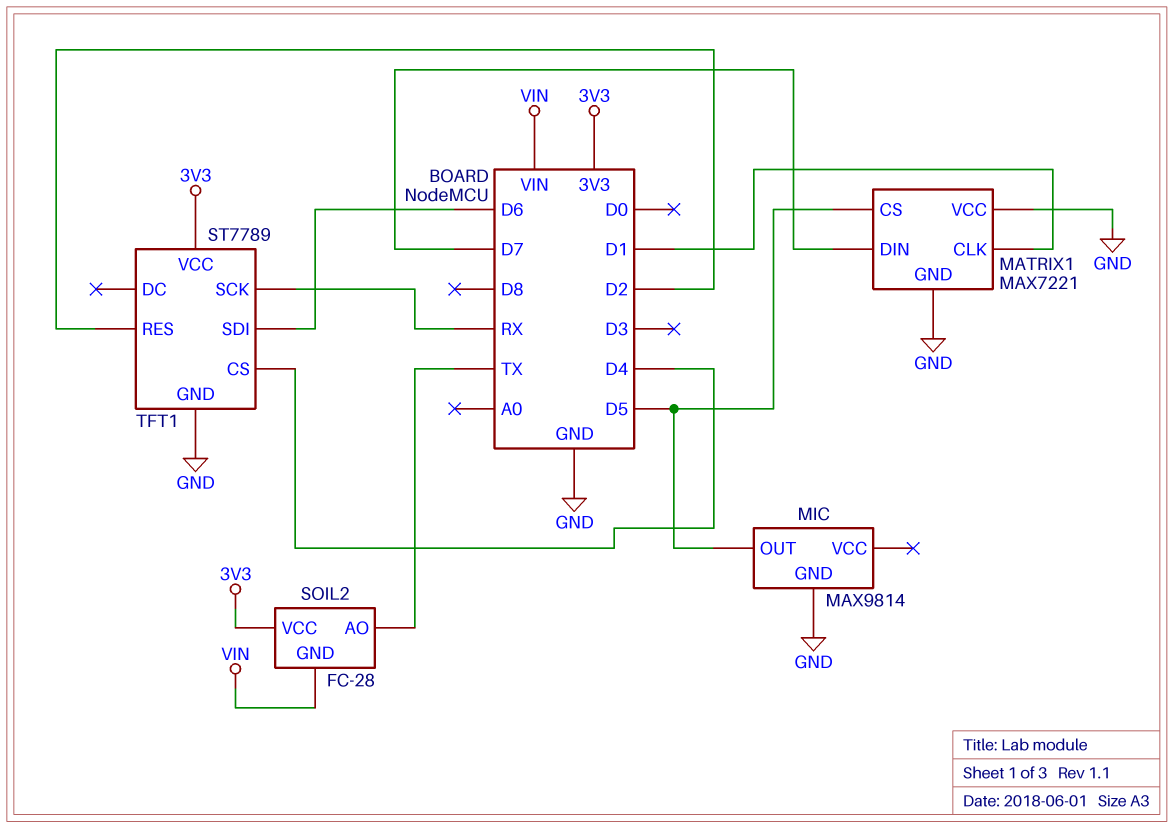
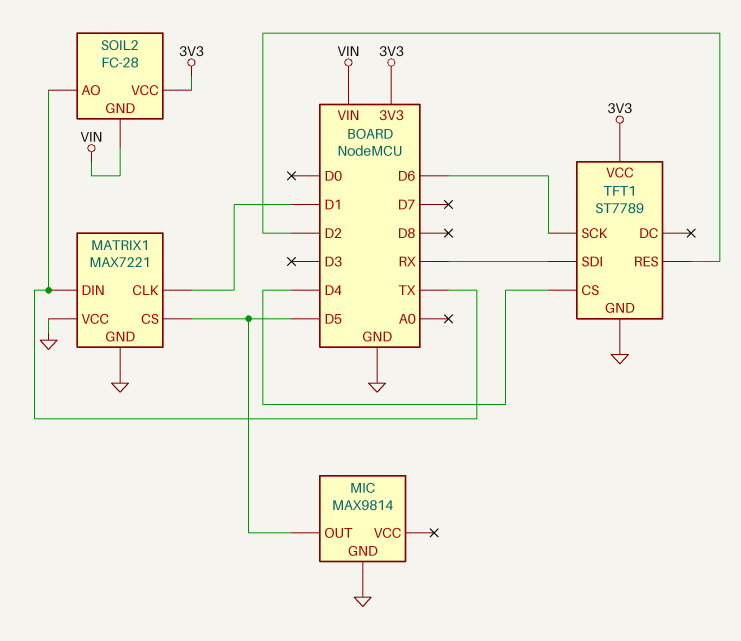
MATRIX1 pin DIN: D7 -> TX
TFT1 pin SCK: RX -> D6
TFT1 pin SDI: D6 -> RX

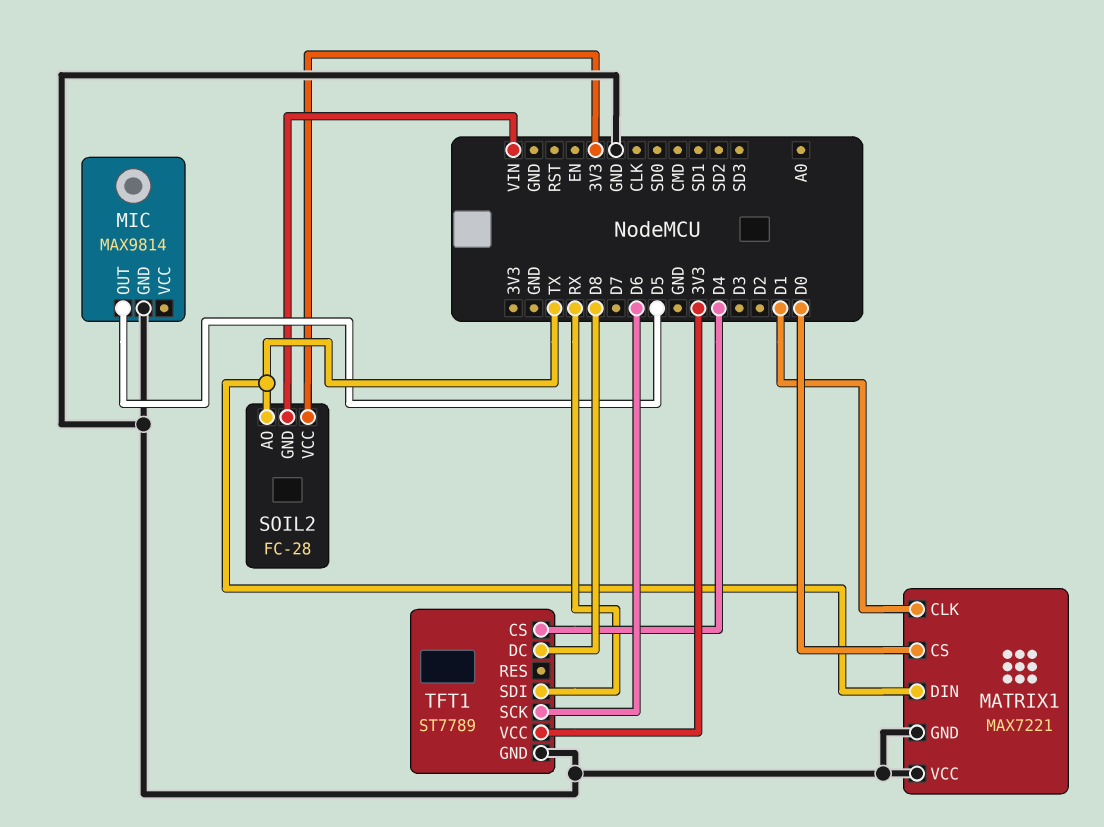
MATRIX1 pin CS: D5 -> D0
TFT1 pin DC: none -> D8
TFT1 pin RES: D2 -> none

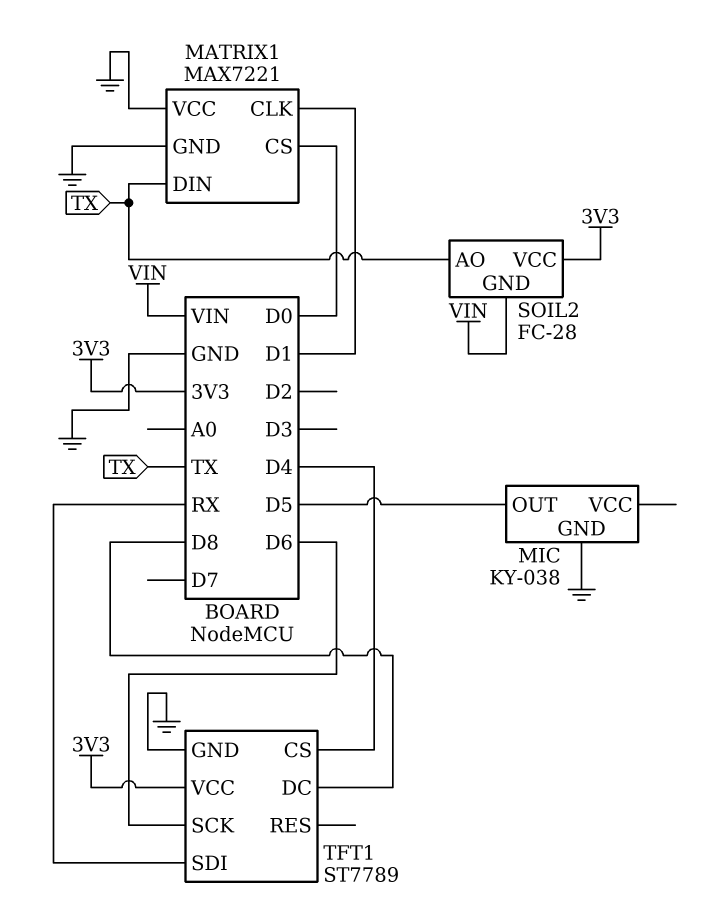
MIC: MAX9814 -> KY-038

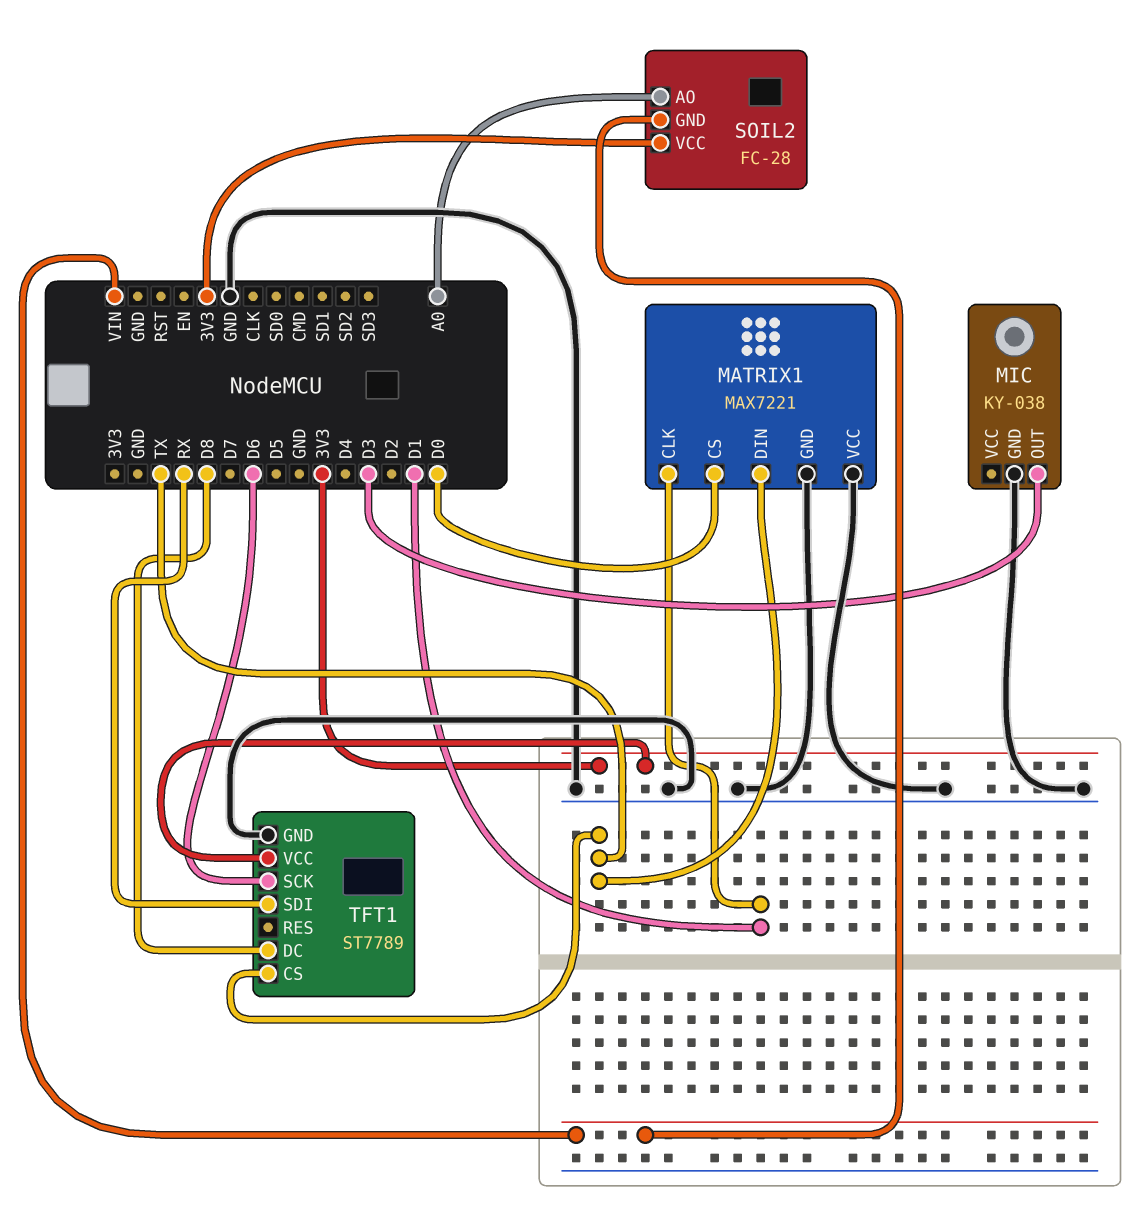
MIC pin OUT: D5 -> D3
SOIL2 pin AO: TX -> A0
TFT1 pin CS: D4 -> TX

